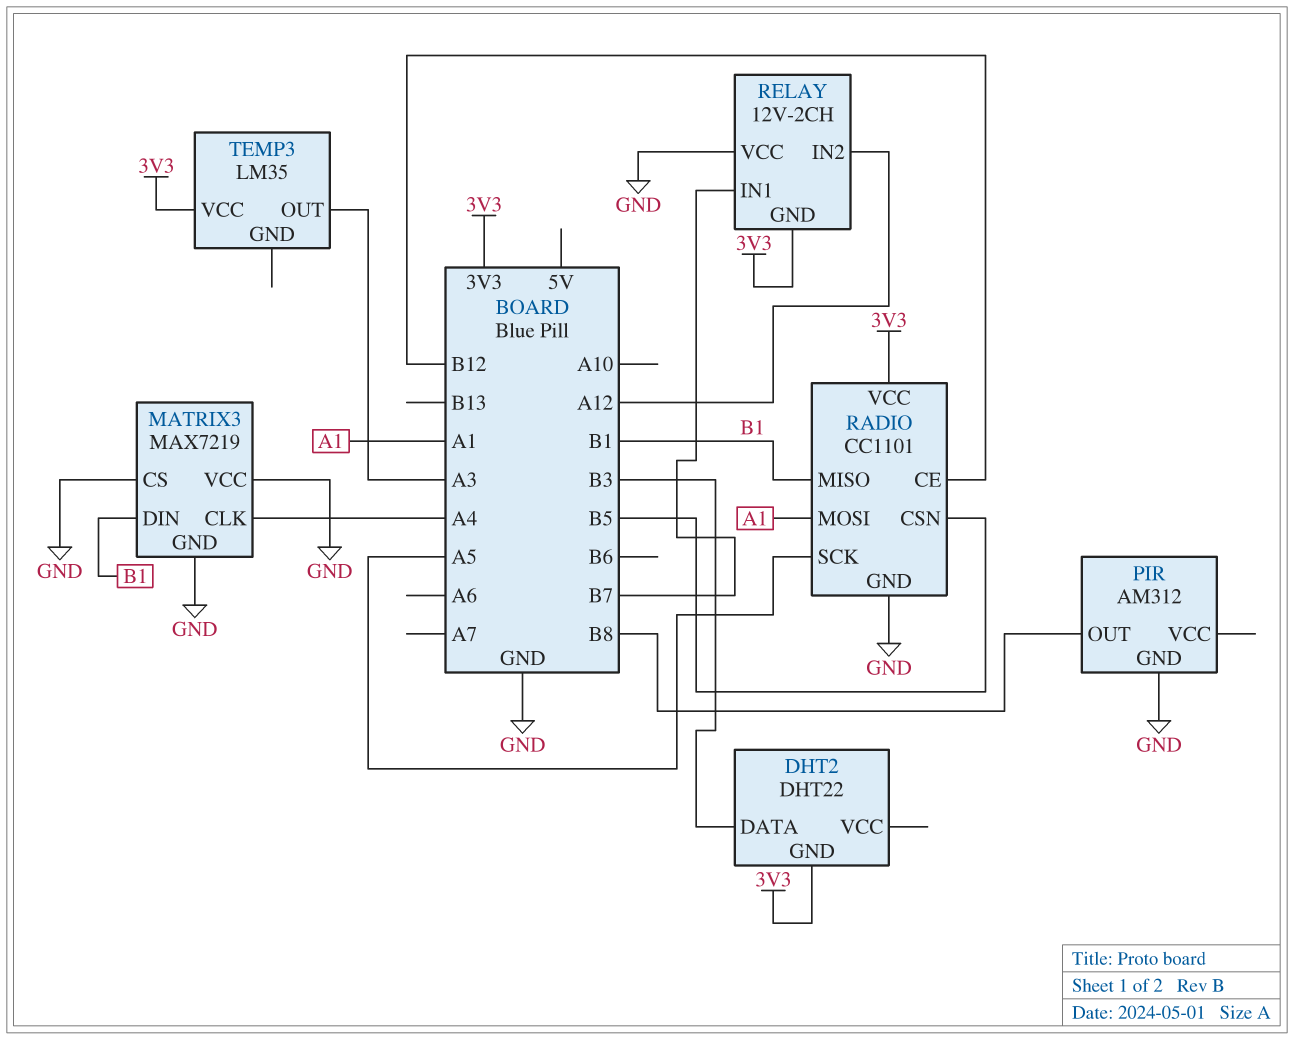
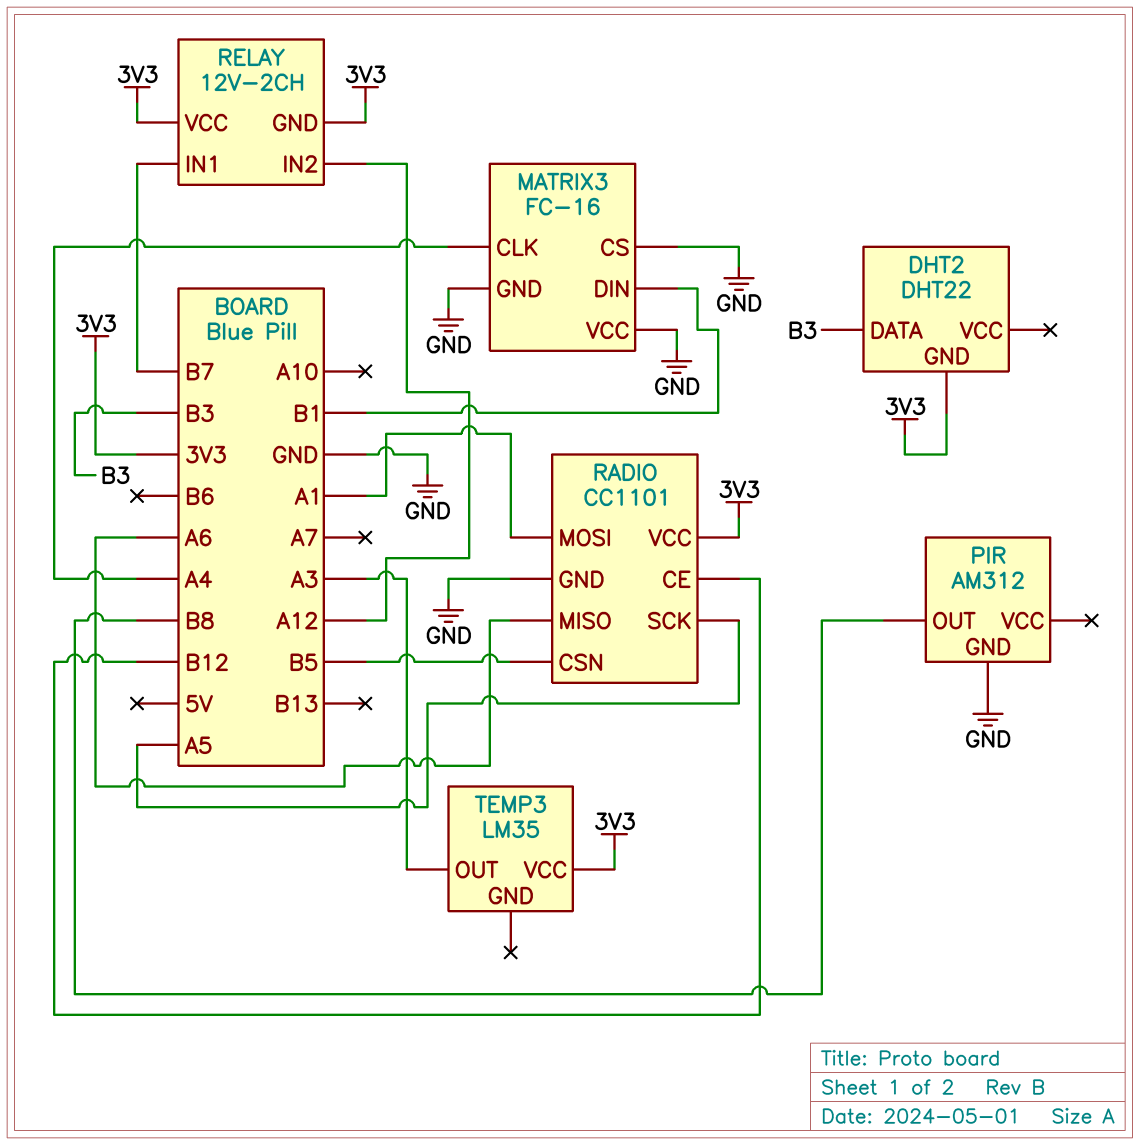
MATRIX3: MAX7219 -> FC-16
RADIO pin MISO: B1 -> A6
RELAY pin VCC: GND -> 3V3

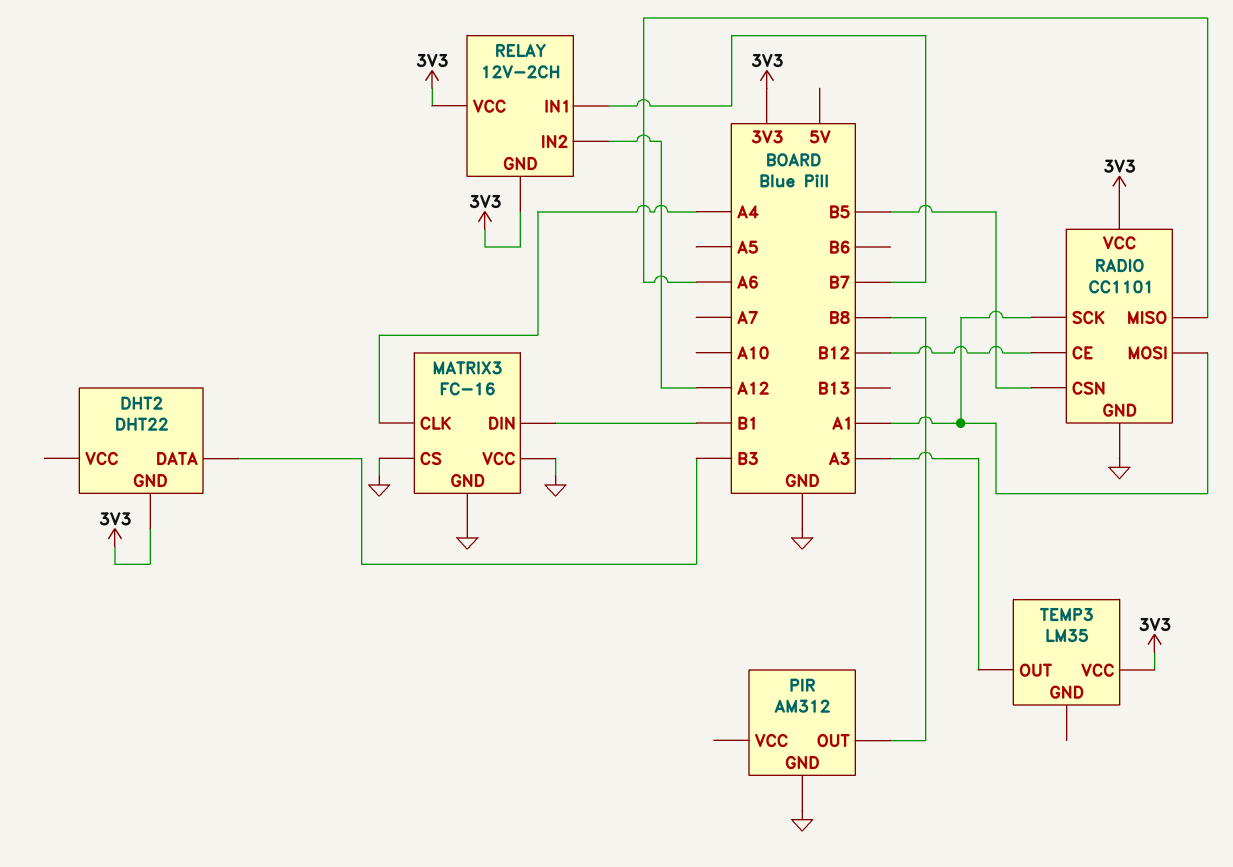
RADIO pin SCK: A5 -> A1

